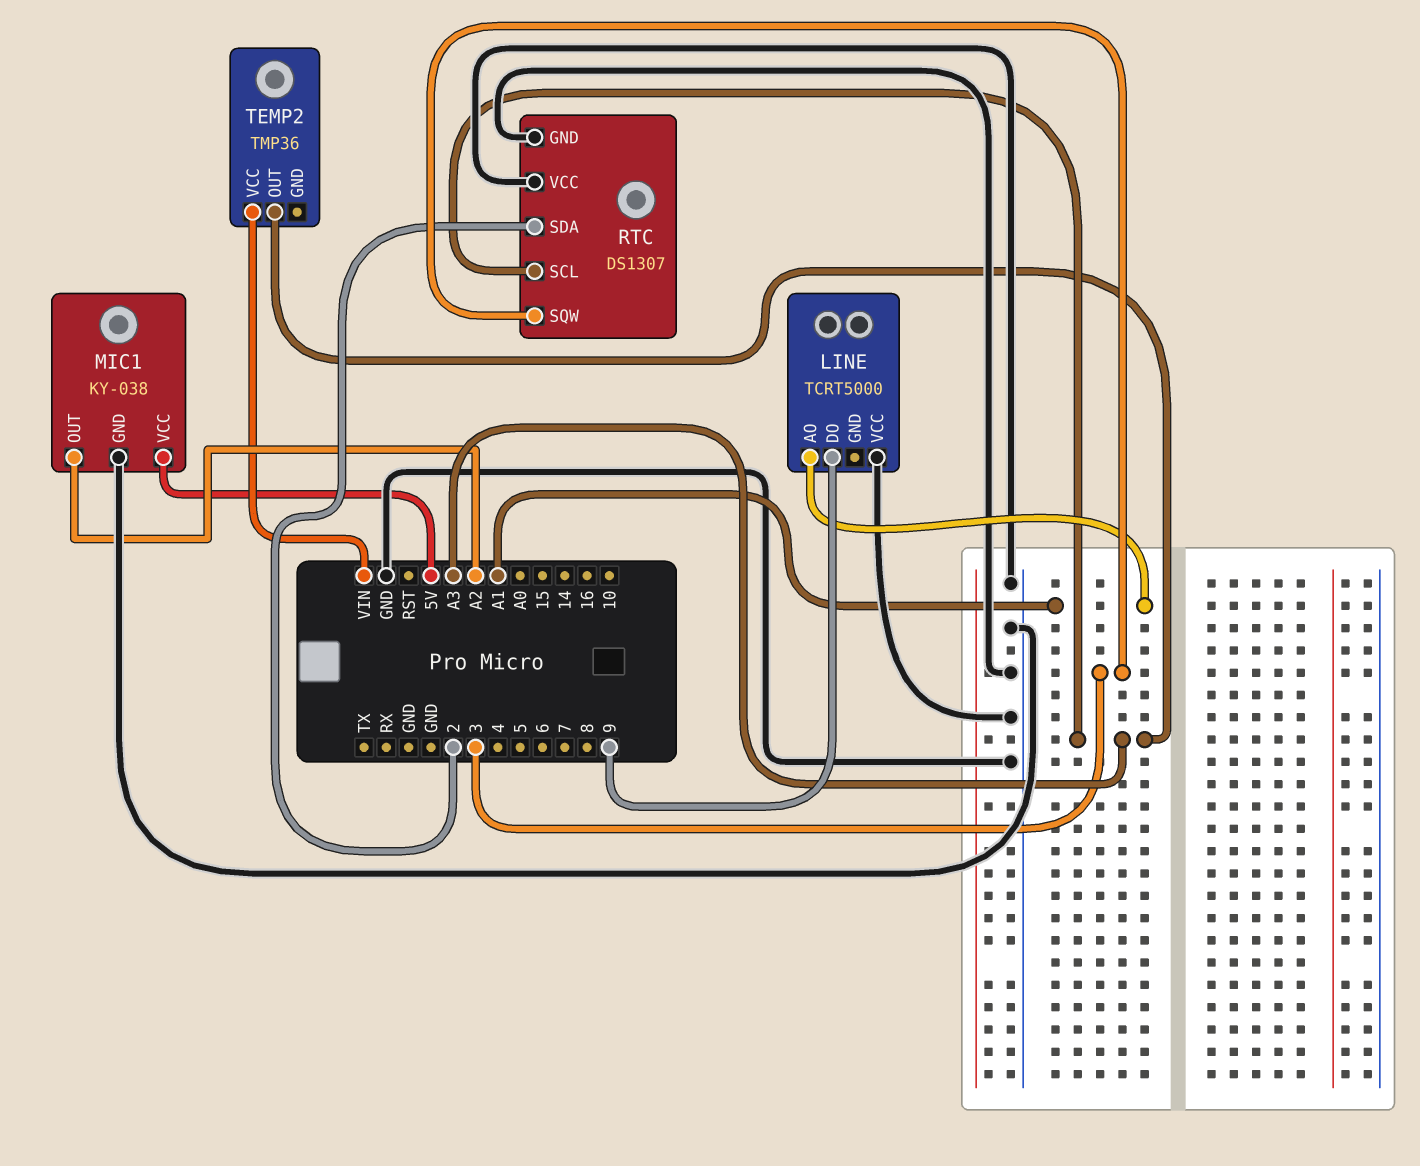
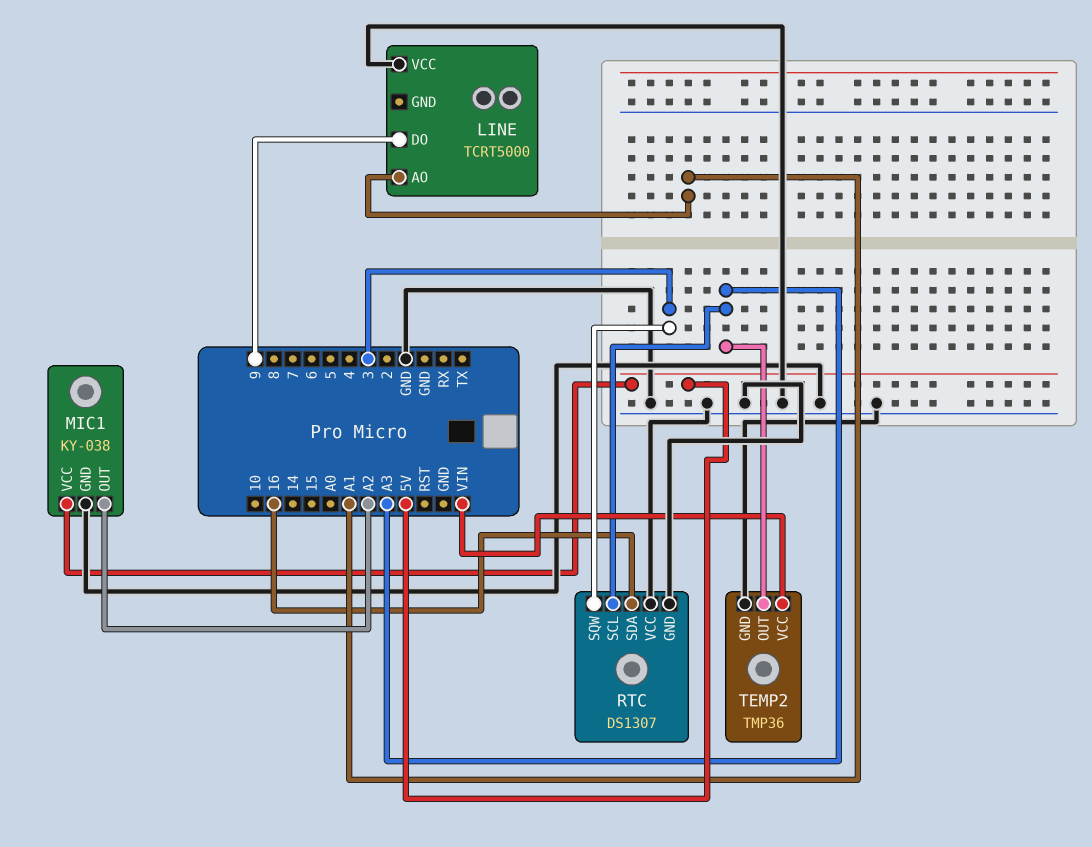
RTC pin SDA: 2 -> 16
TEMP2 pin GND: none -> GND

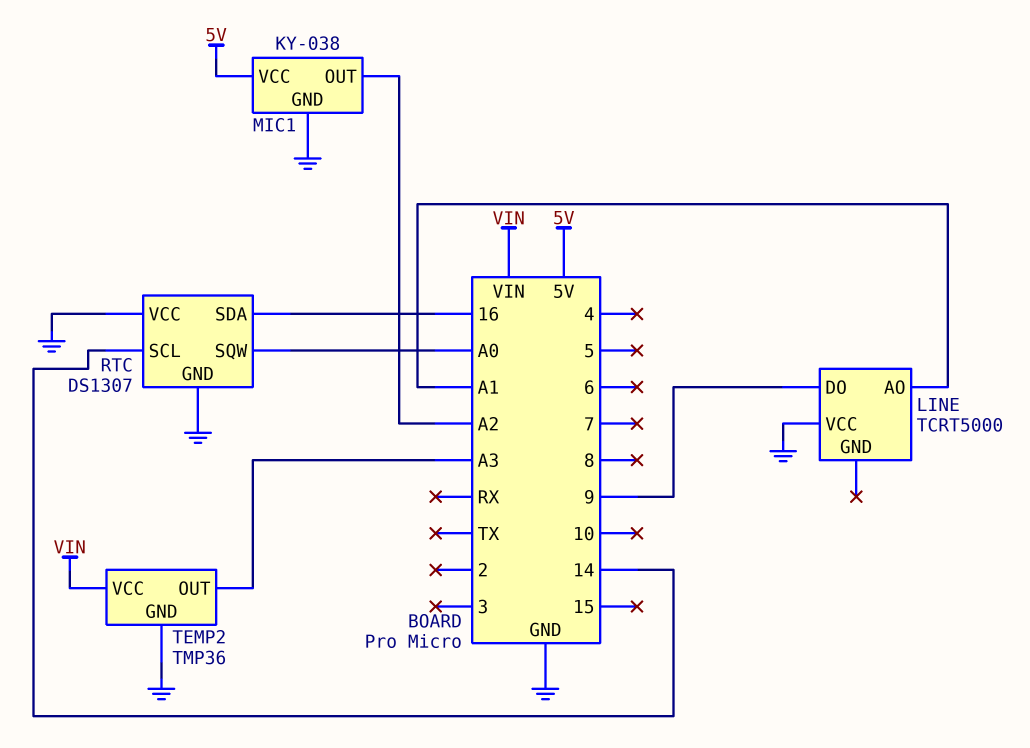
RTC pin SCL: A3 -> 14
RTC pin SQW: 3 -> A0

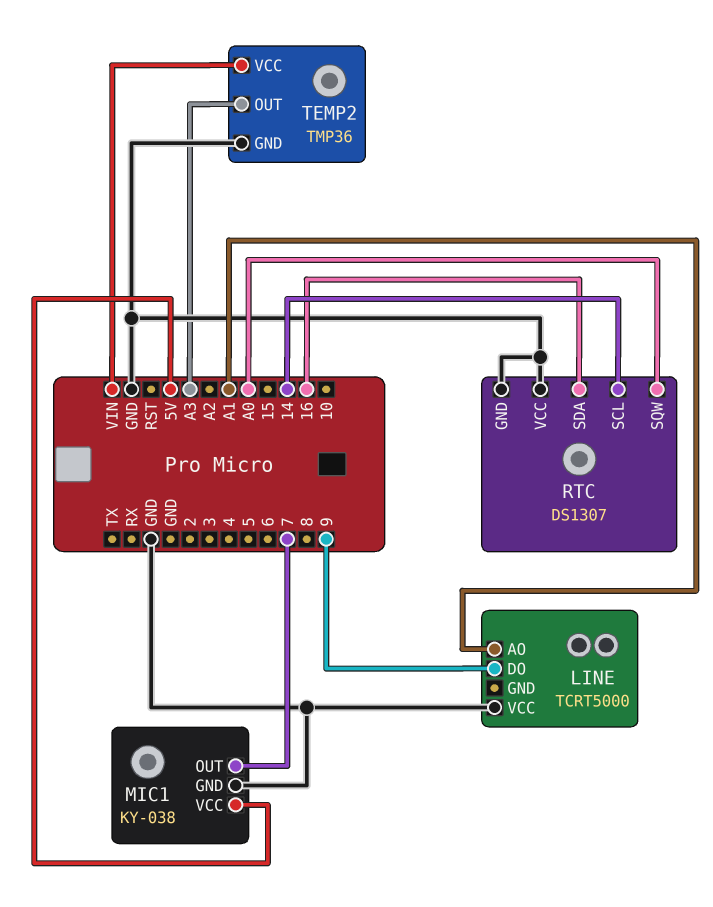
MIC1 pin OUT: A2 -> 7

